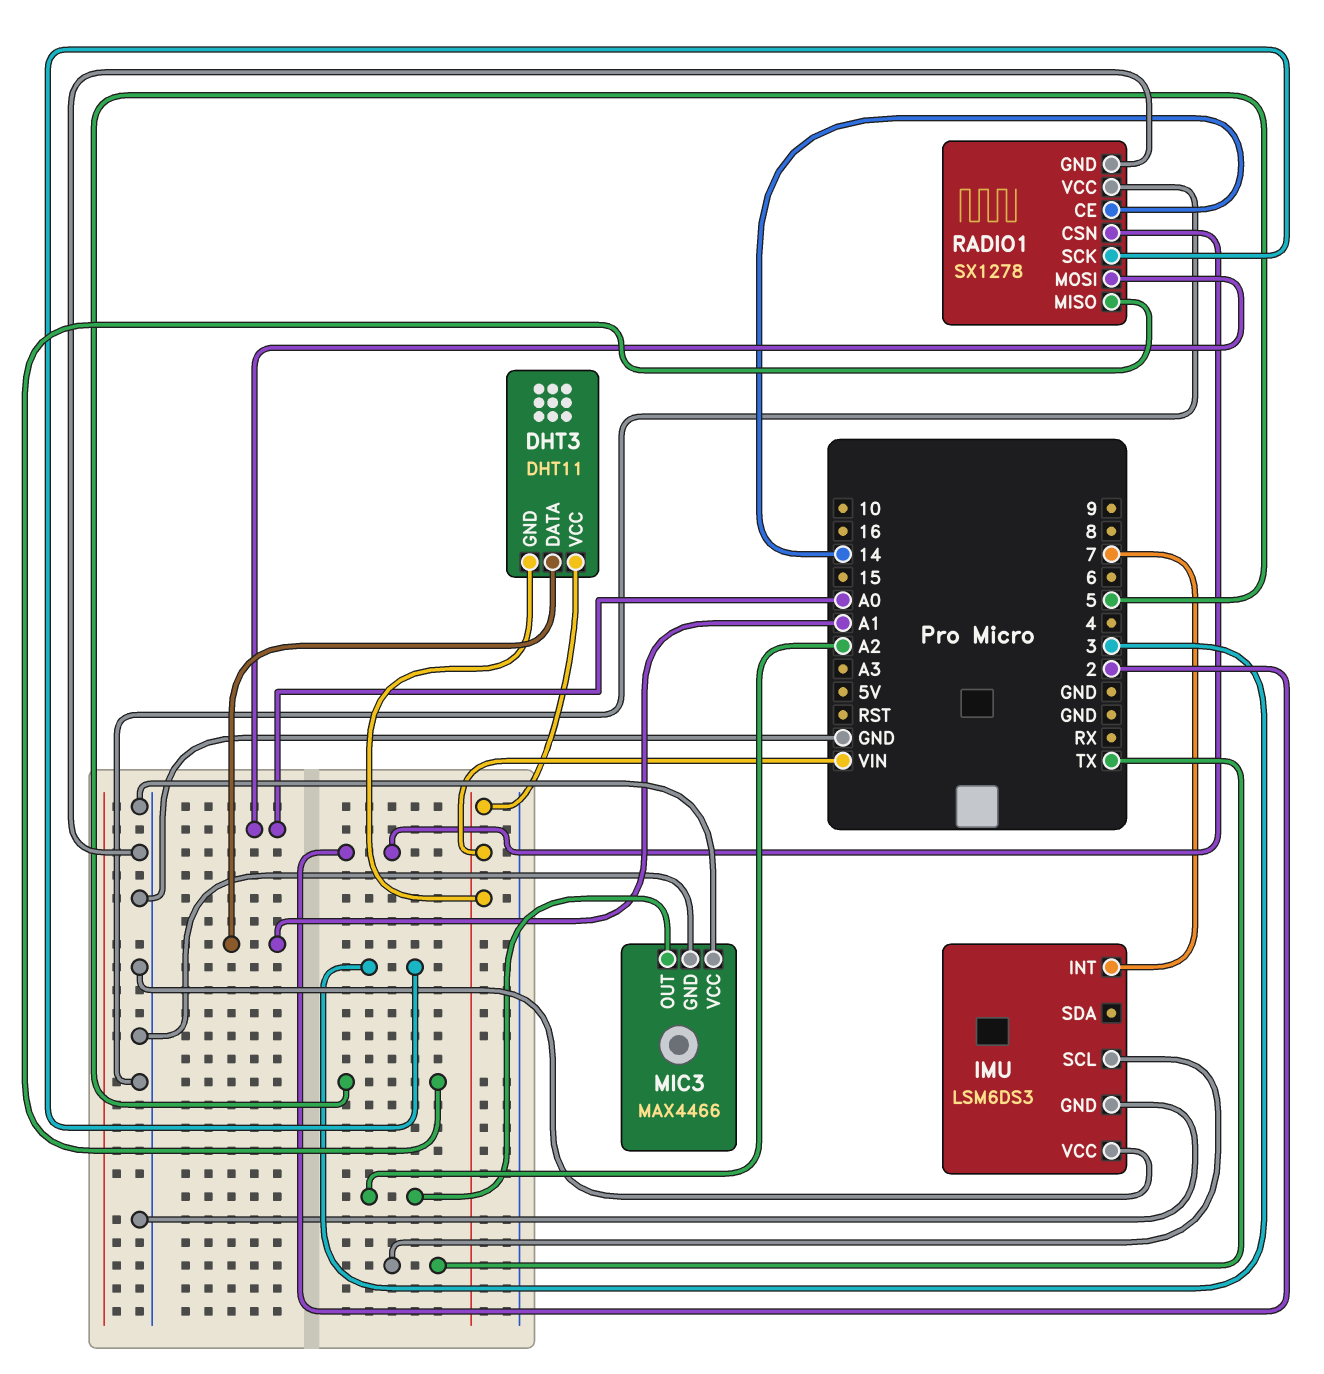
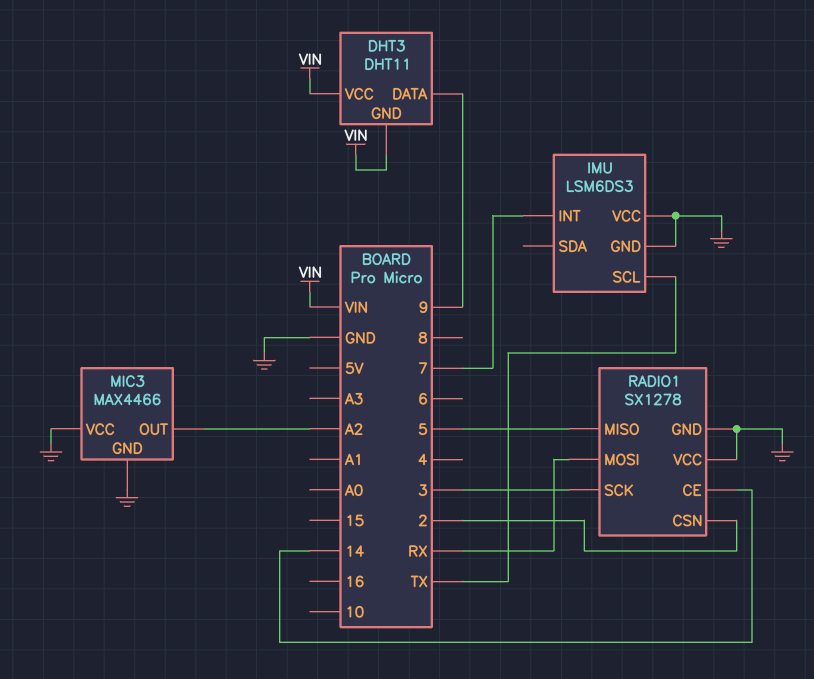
DHT3 pin DATA: A1 -> 9
RADIO1 pin MOSI: A0 -> RX

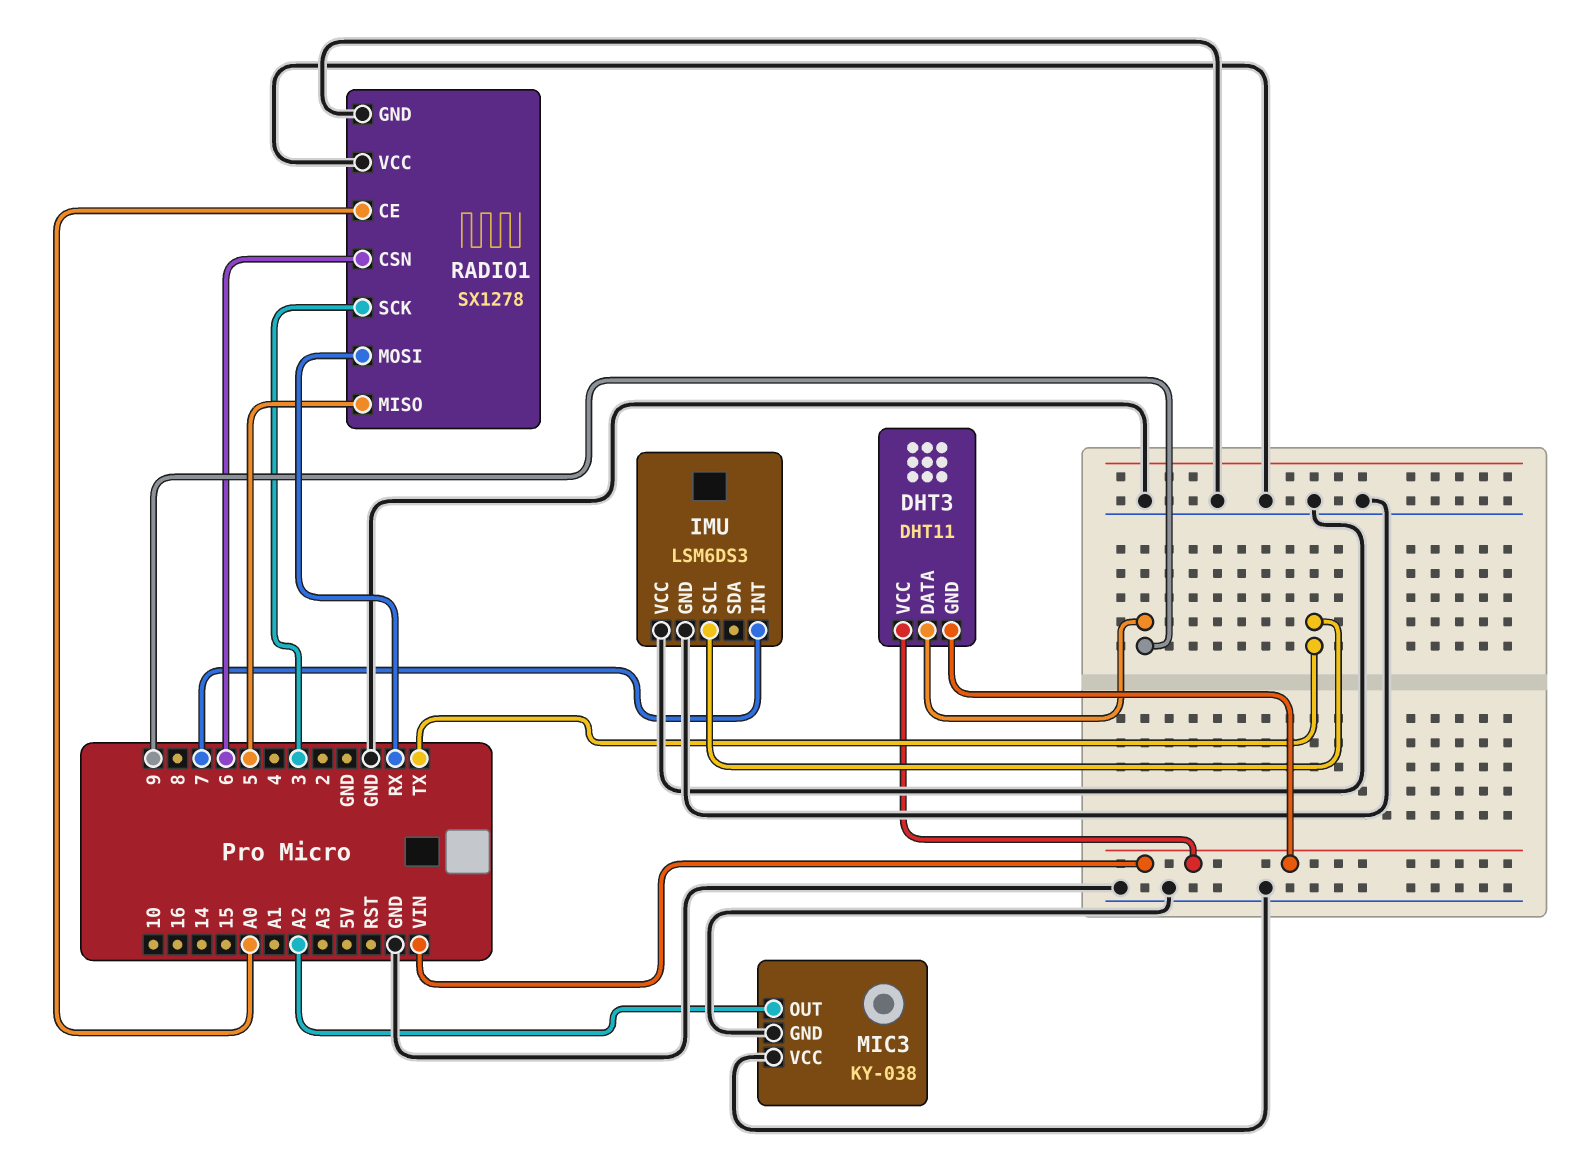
MIC3: MAX4466 -> KY-038
RADIO1 pin CE: 14 -> A0
RADIO1 pin CSN: 2 -> 6

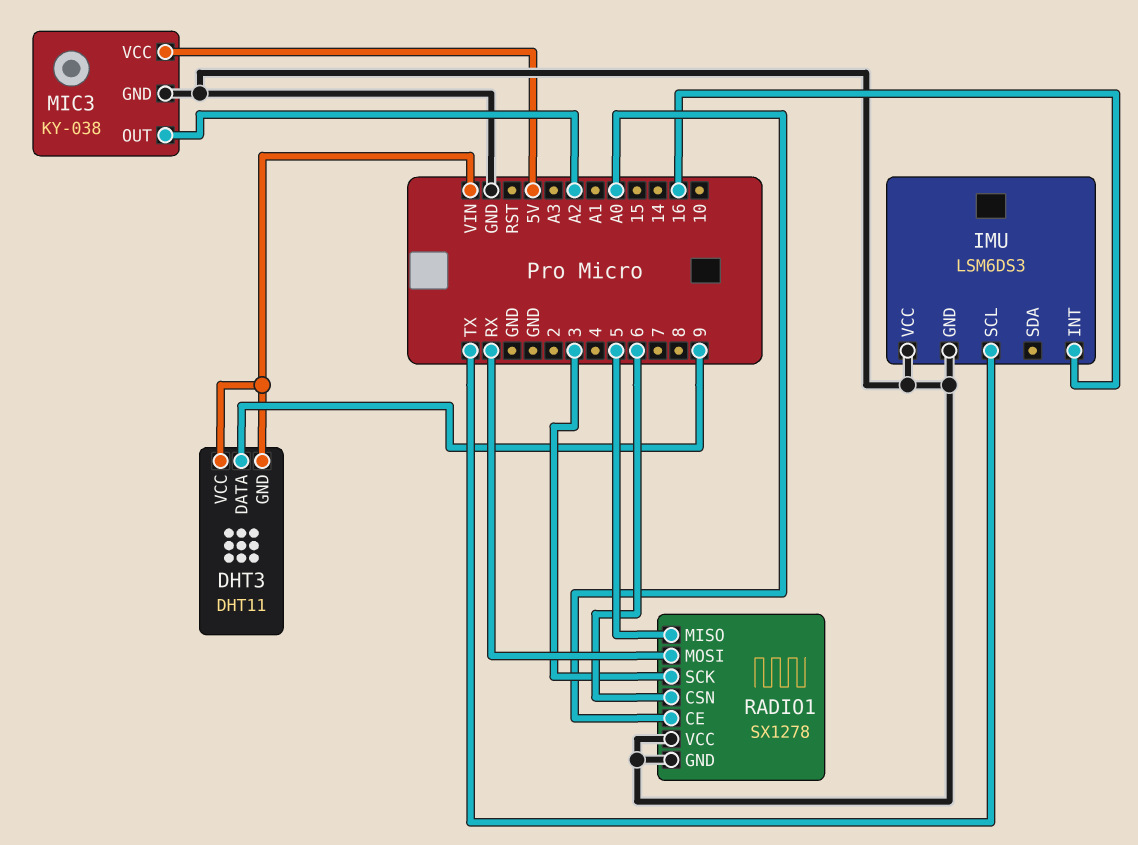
IMU pin INT: 7 -> 16
MIC3 pin VCC: GND -> 5V

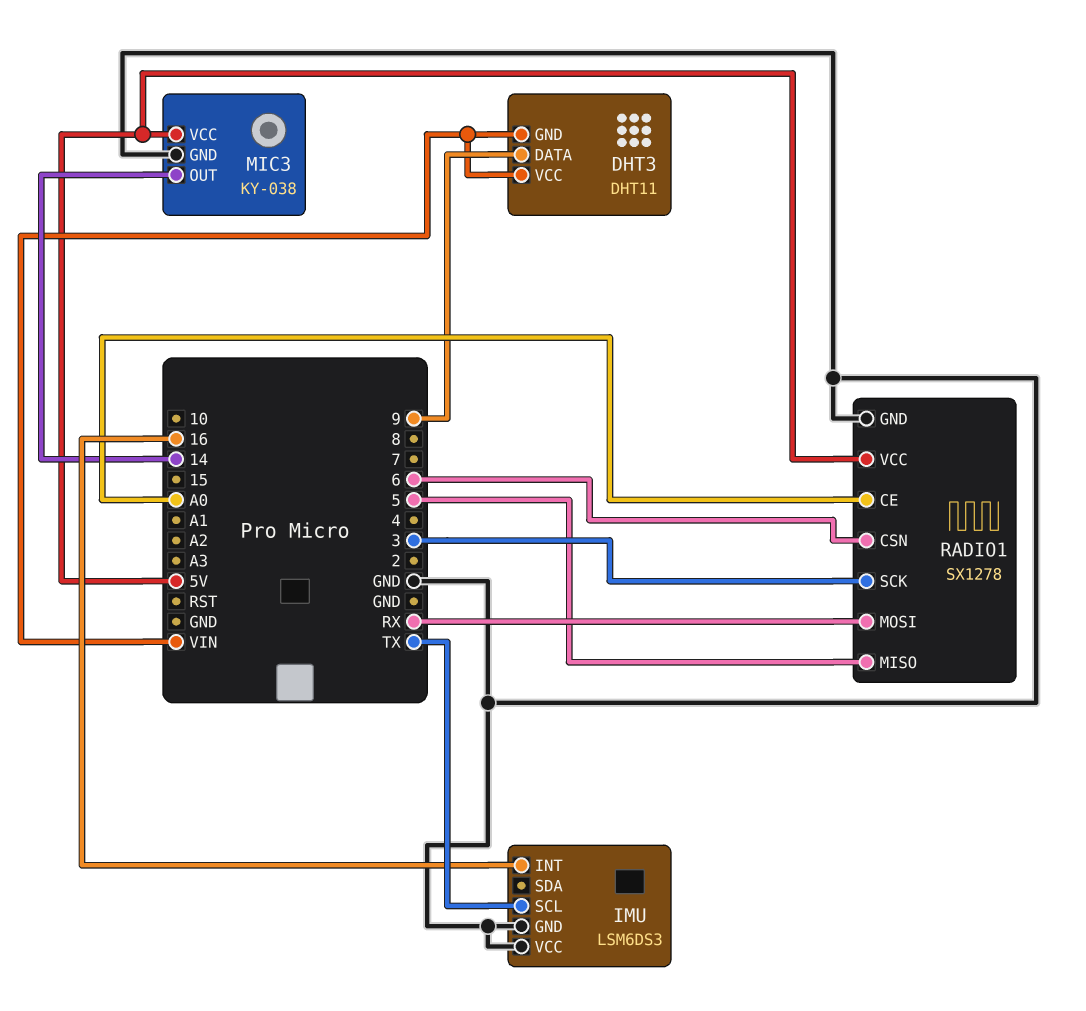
MIC3 pin OUT: A2 -> 14
RADIO1 pin VCC: GND -> 5V

